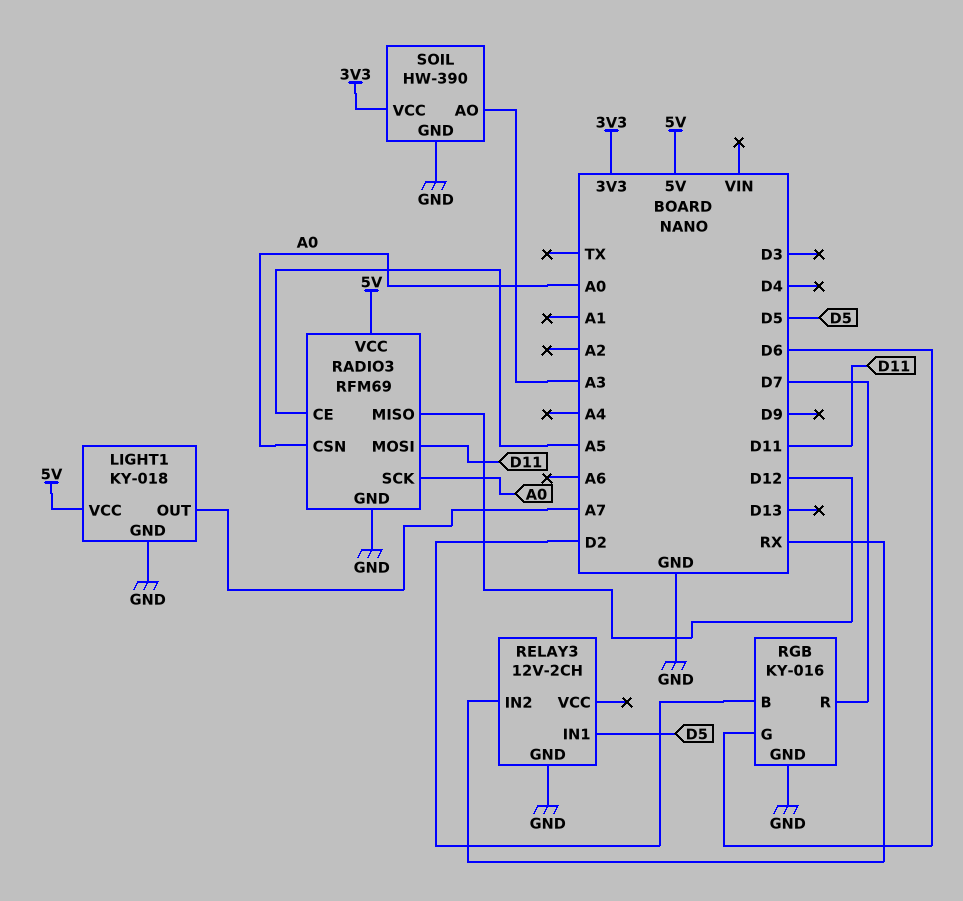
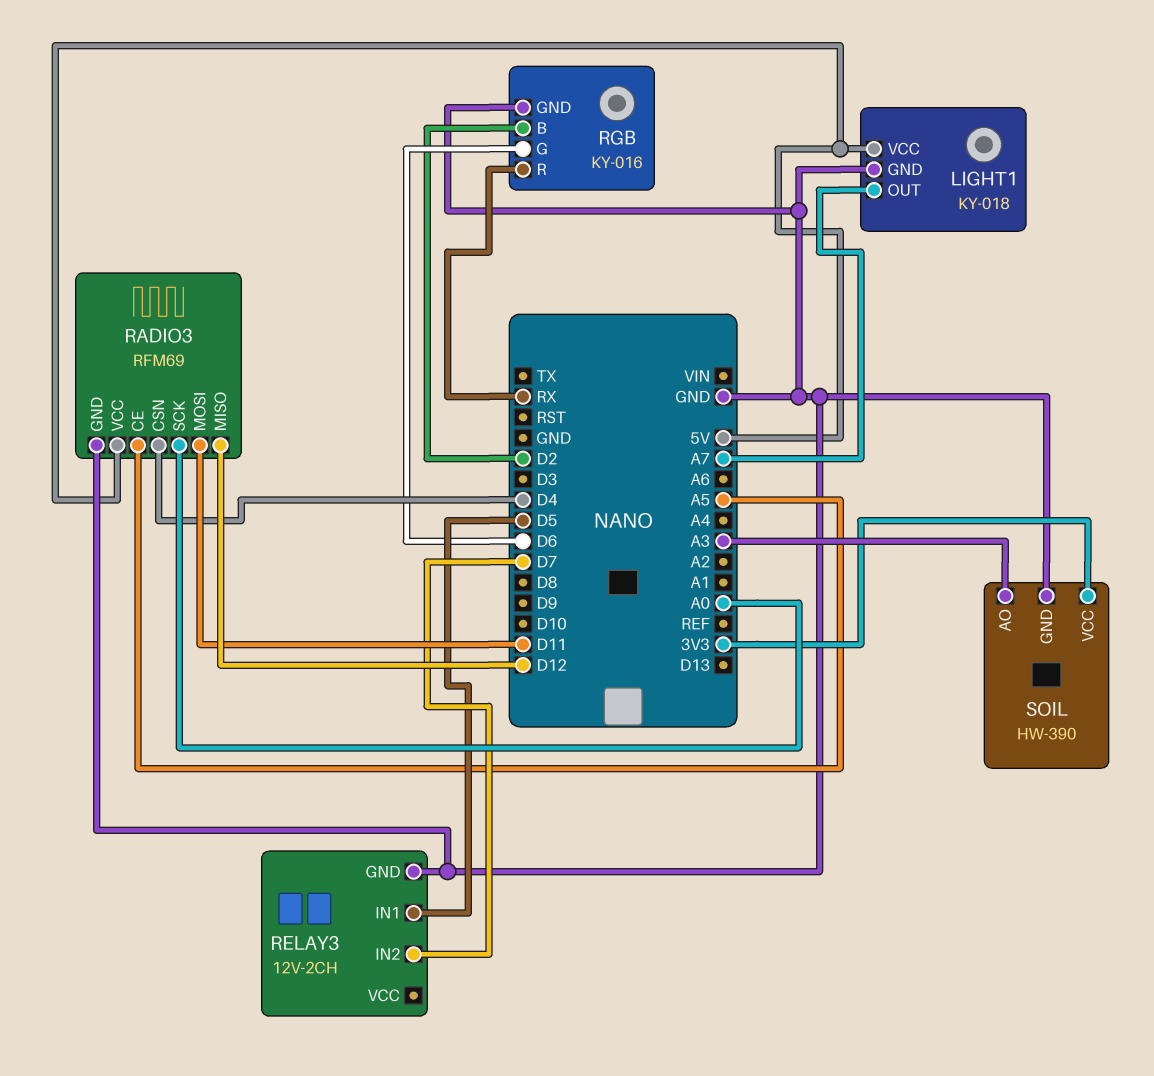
RADIO3 pin CSN: A0 -> D4
RELAY3 pin IN2: RX -> D7
RGB pin R: D7 -> RX

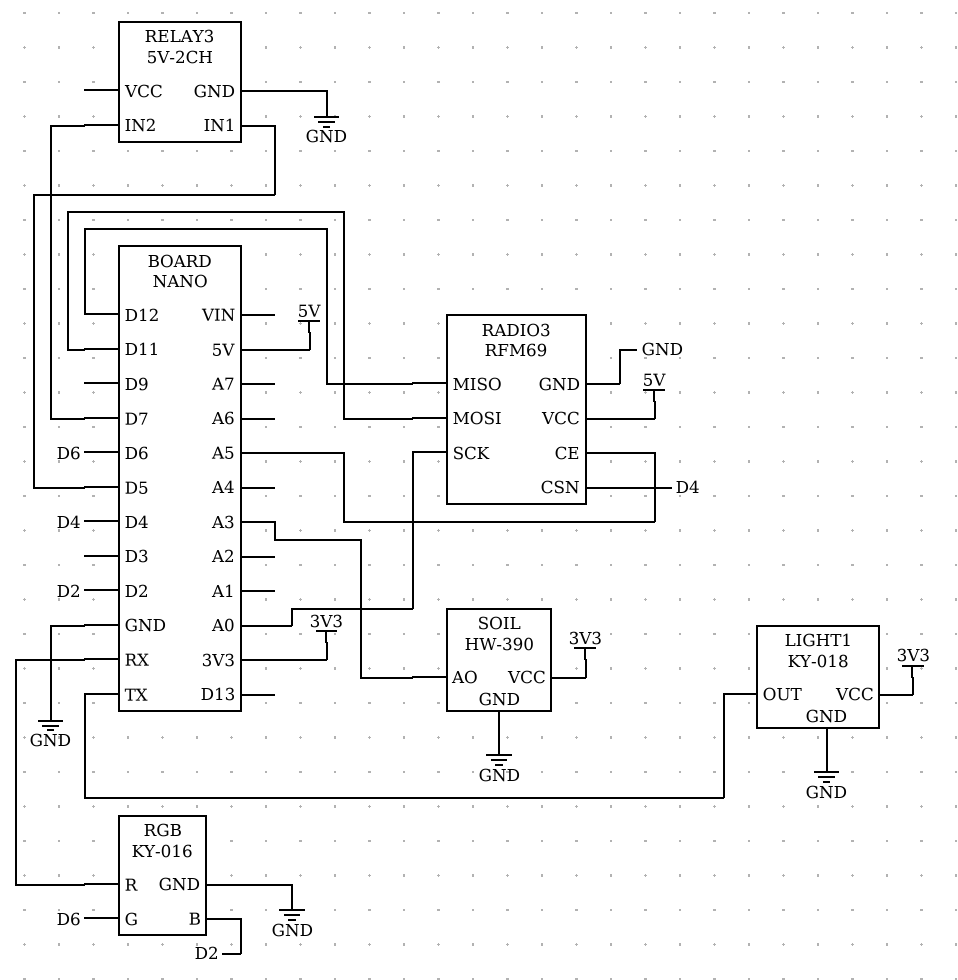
LIGHT1 pin OUT: A7 -> TX
LIGHT1 pin VCC: 5V -> 3V3
RELAY3: 12V-2CH -> 5V-2CH

